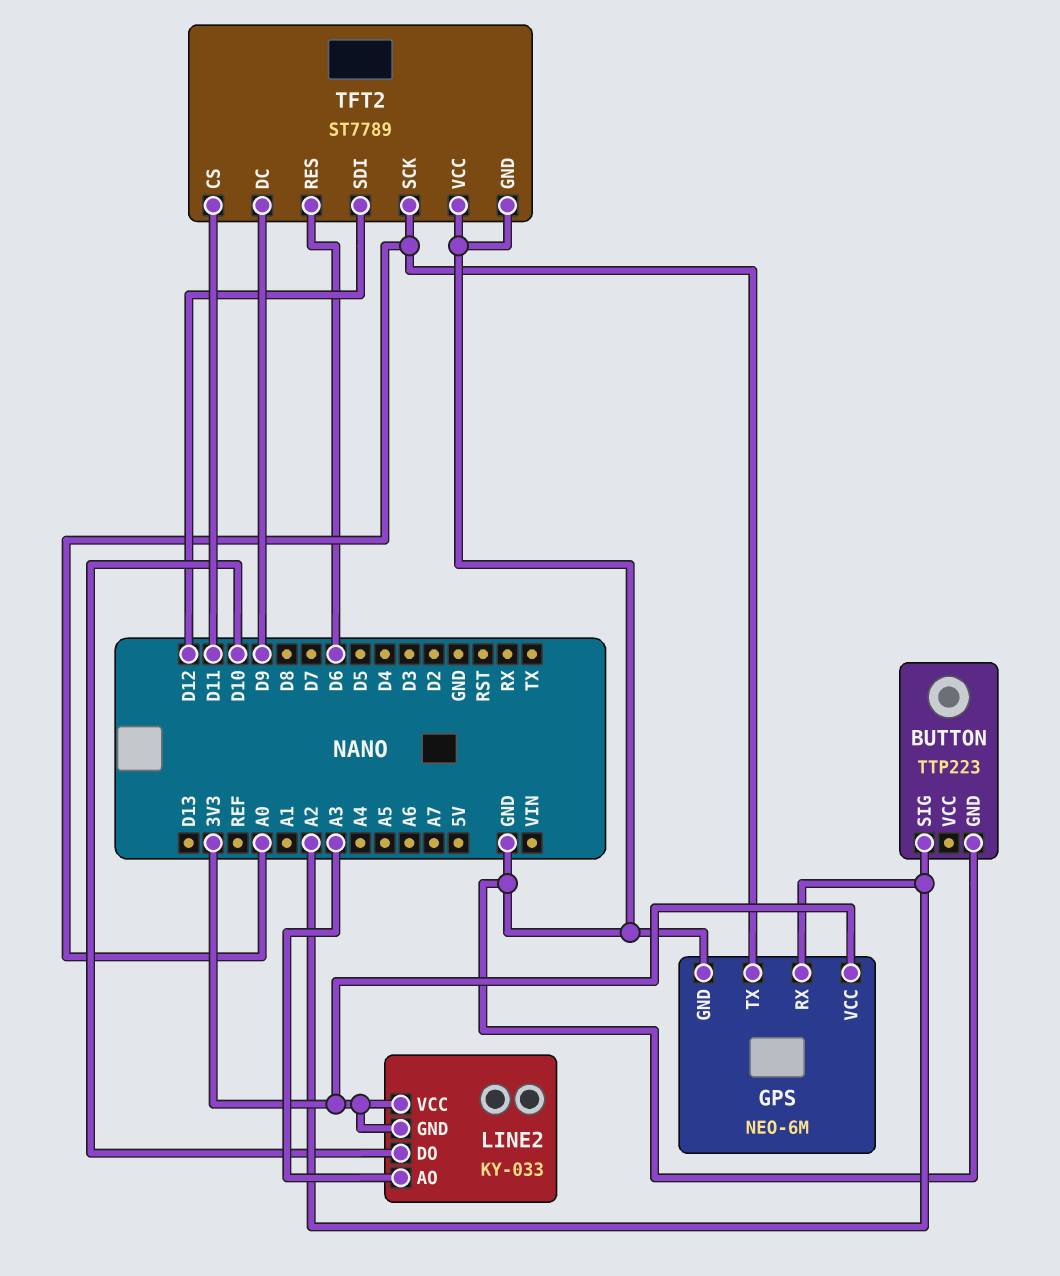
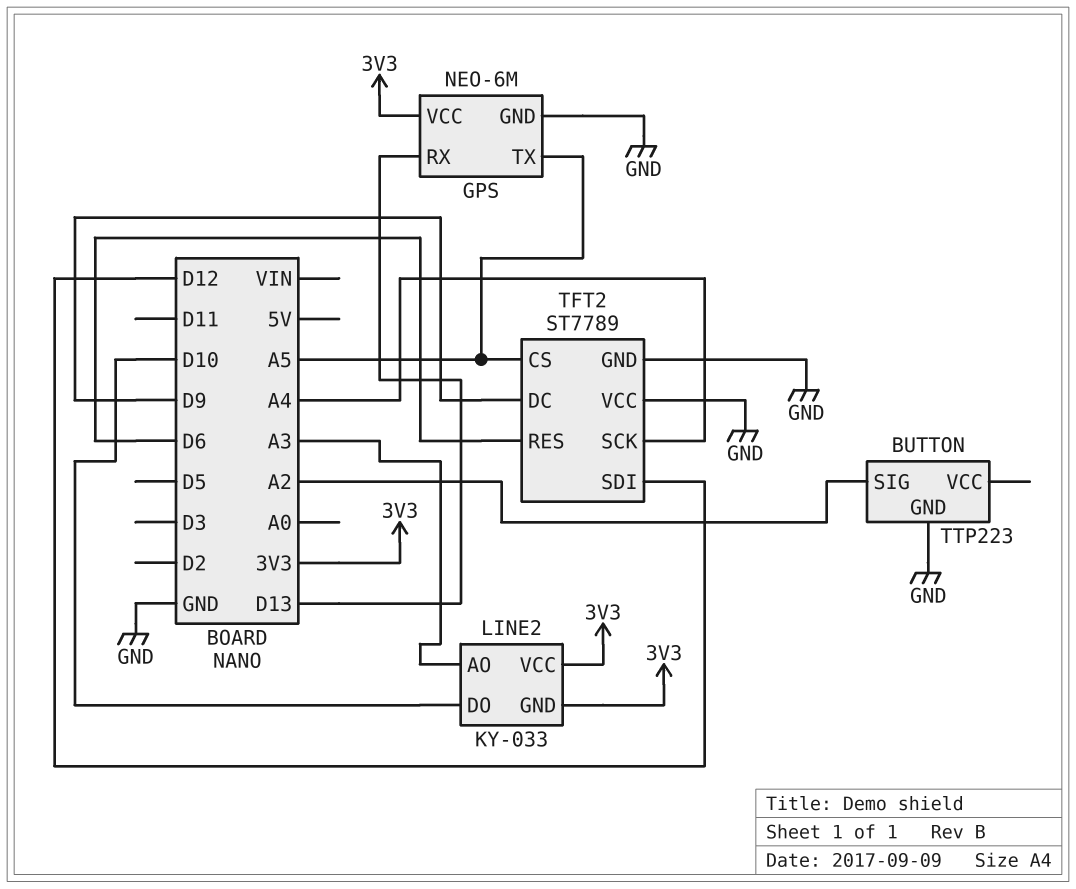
GPS pin RX: A2 -> D13
GPS pin TX: A0 -> A5
TFT2 pin CS: D11 -> A5
TFT2 pin SCK: A0 -> A4

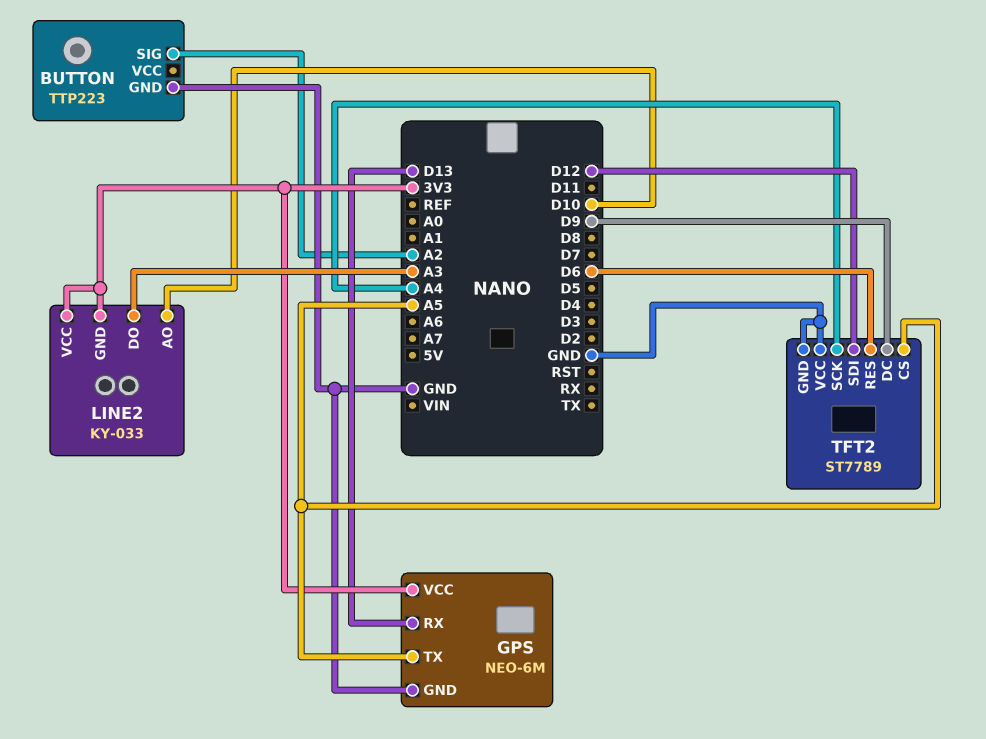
LINE2 pin AO: A3 -> D10
LINE2 pin DO: D10 -> A3

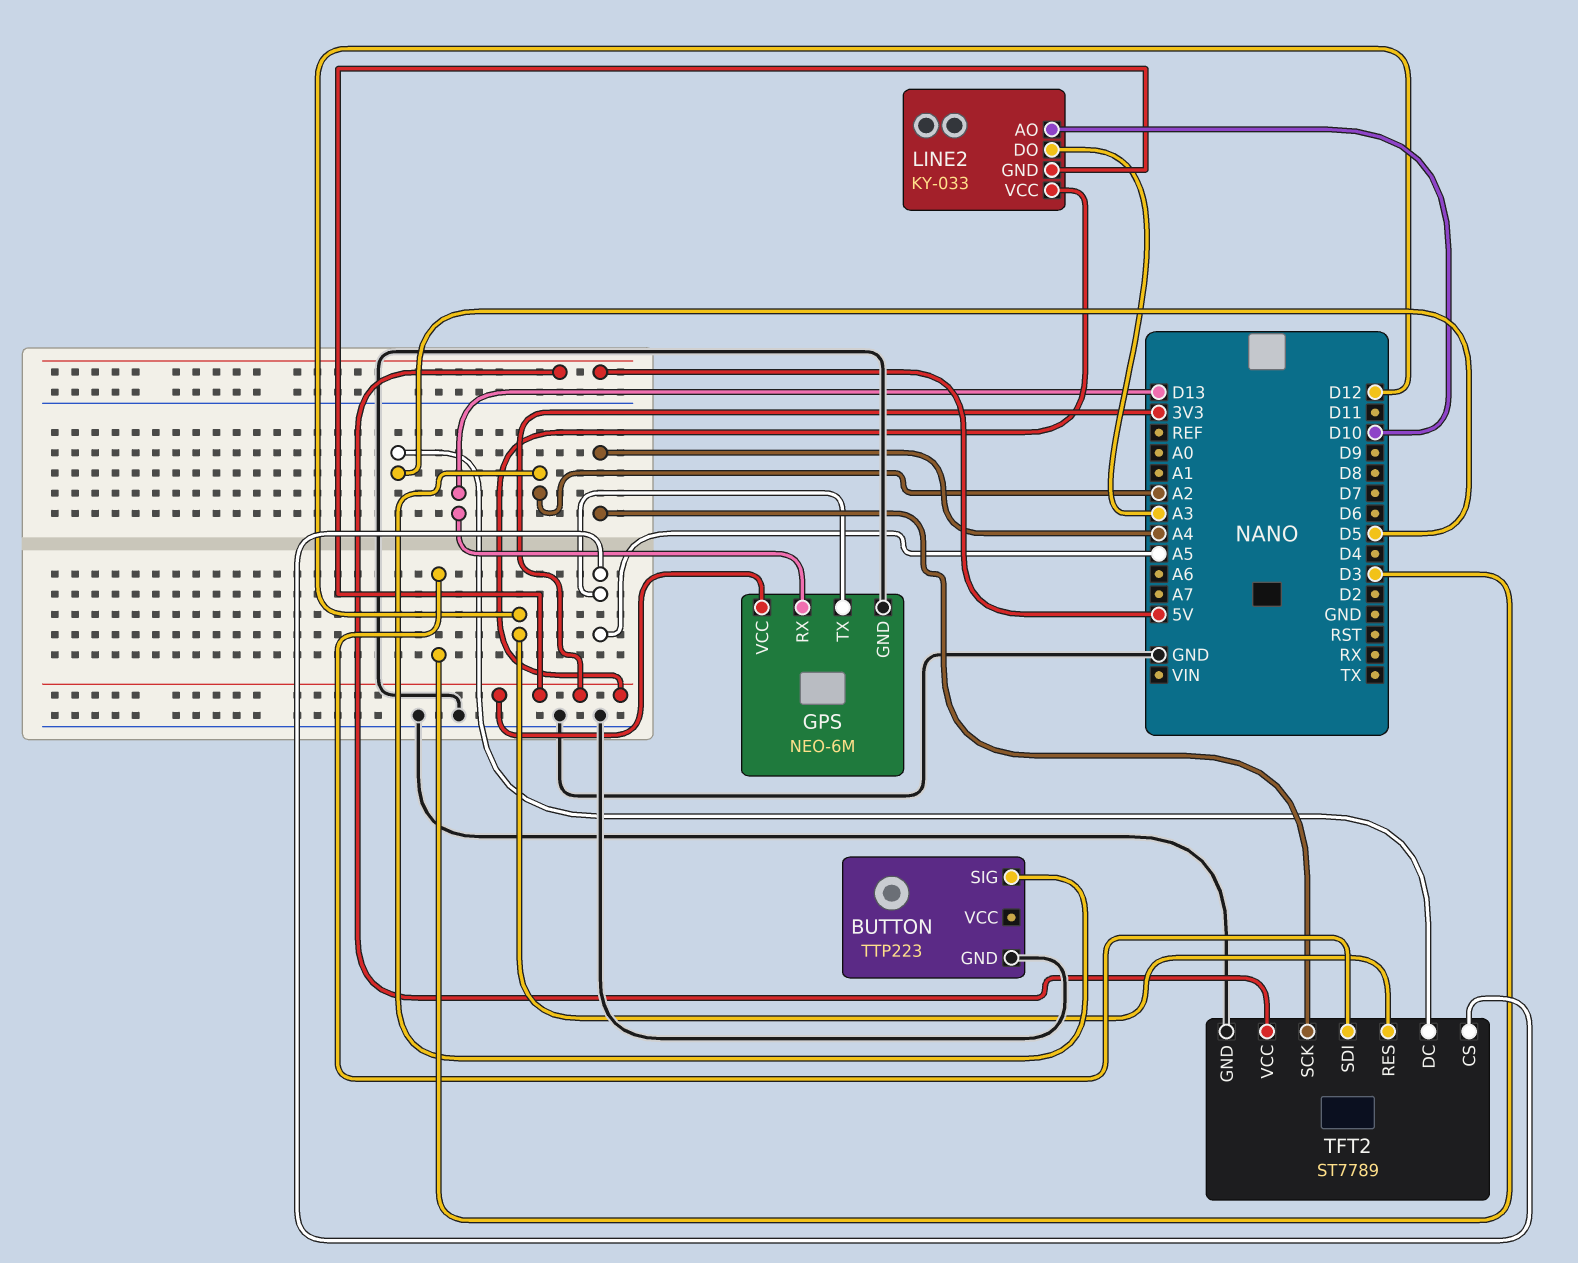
TFT2 pin DC: D9 -> D5
TFT2 pin RES: D6 -> D12
TFT2 pin SDI: D12 -> D3
TFT2 pin VCC: GND -> 5V

